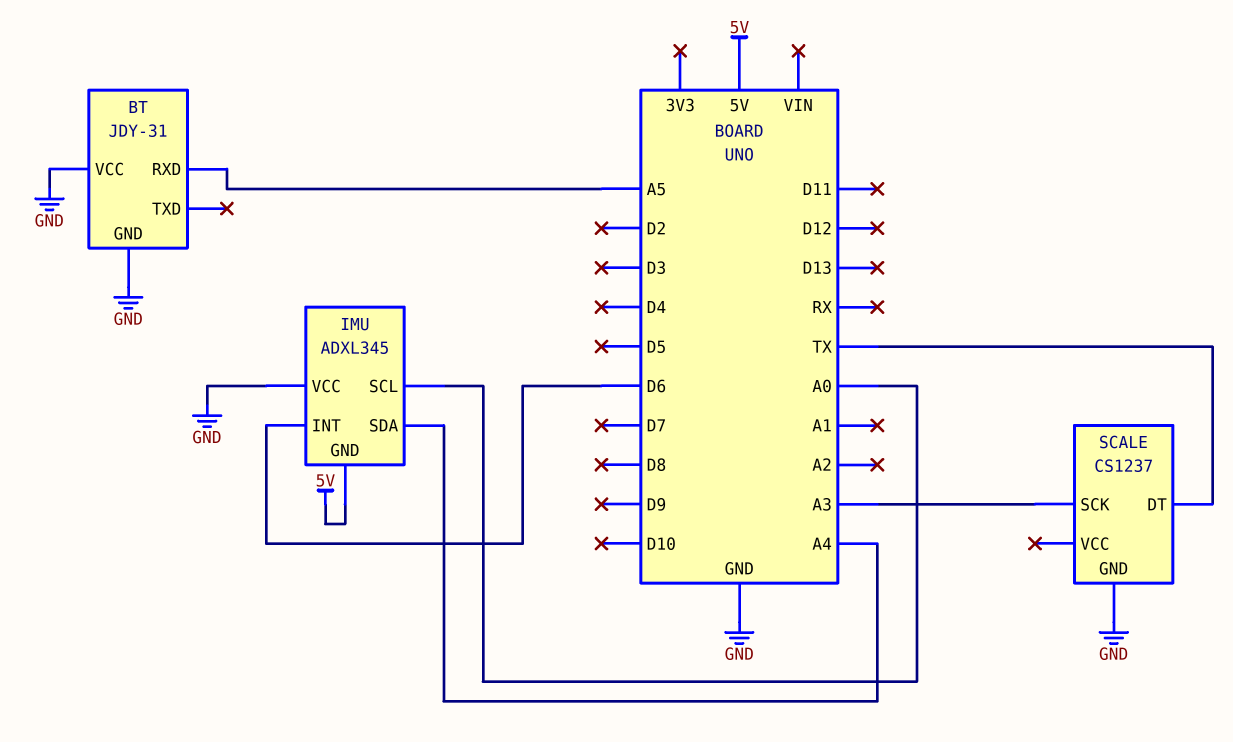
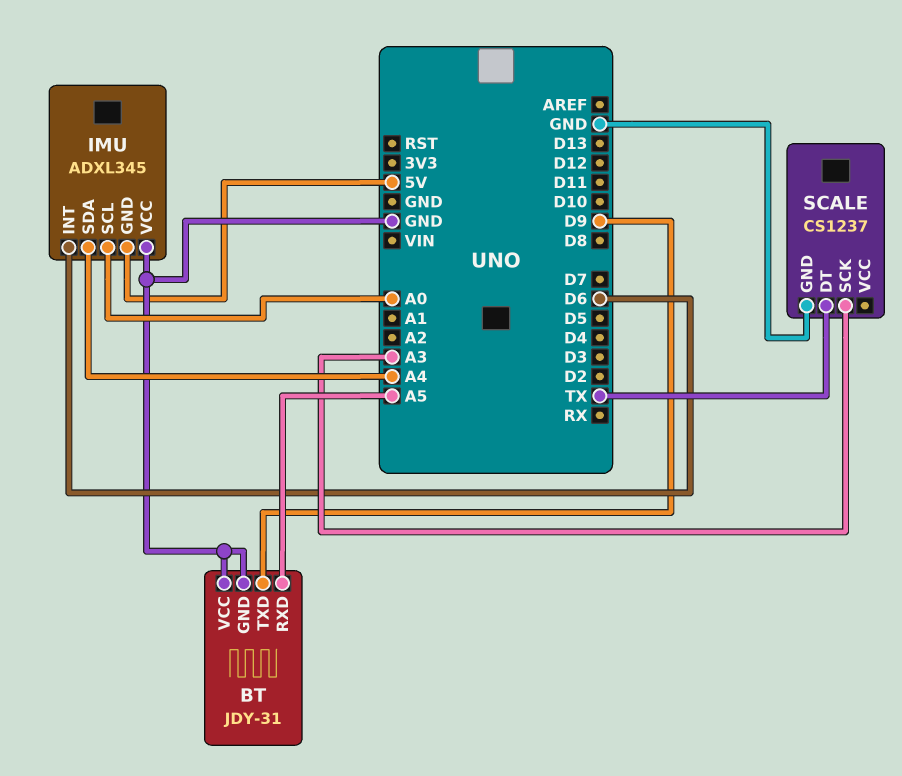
BT pin TXD: none -> D9

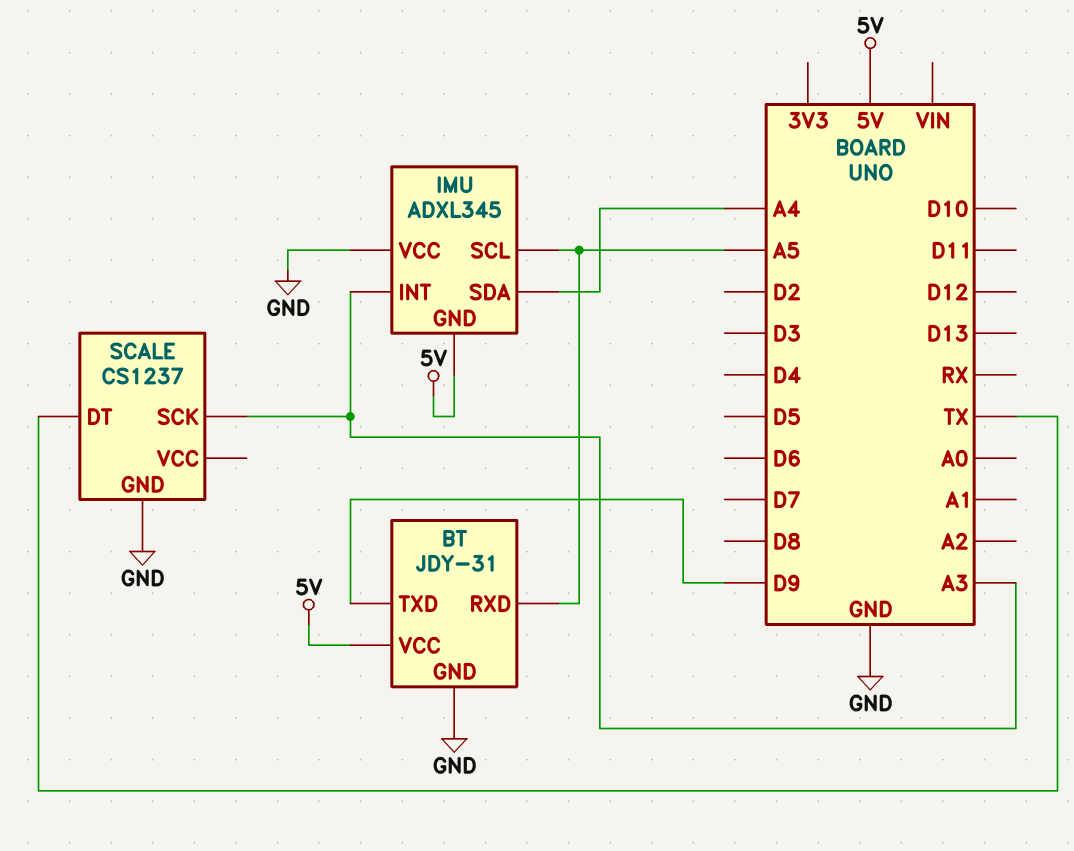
BT pin VCC: GND -> 5V
IMU pin INT: D6 -> A3
IMU pin SCL: A0 -> A5

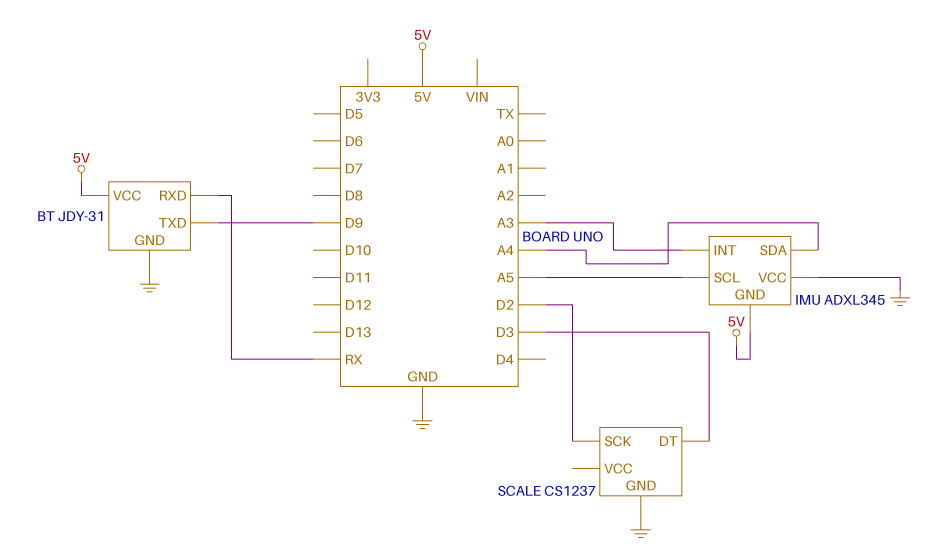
BT pin RXD: A5 -> RX
SCALE pin DT: TX -> D3
SCALE pin SCK: A3 -> D2

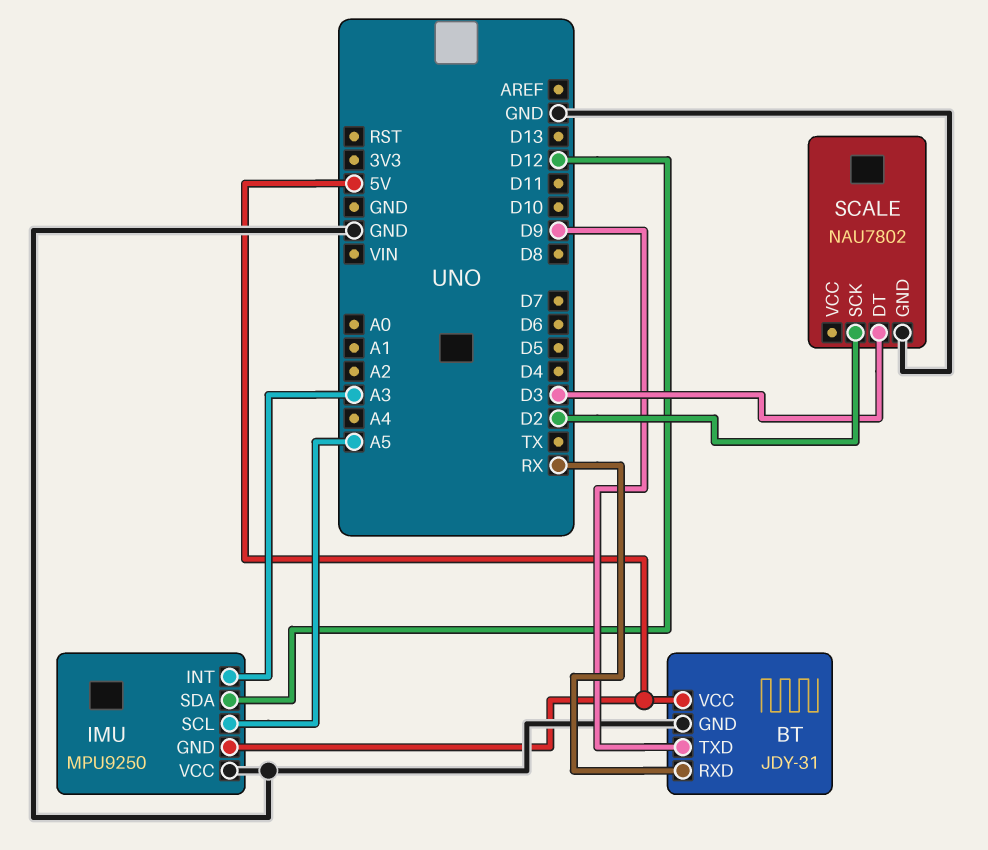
IMU: ADXL345 -> MPU9250
IMU pin SDA: A4 -> D12
SCALE: CS1237 -> NAU7802

